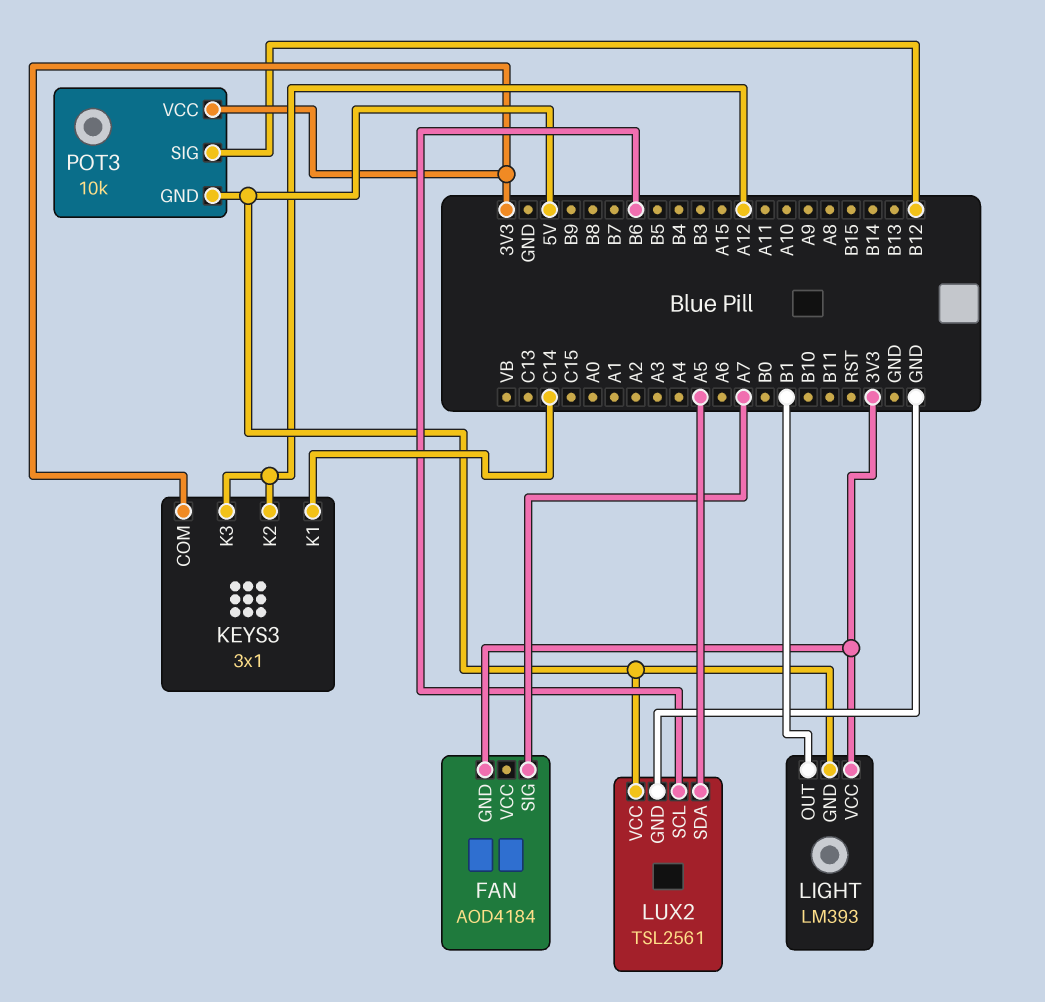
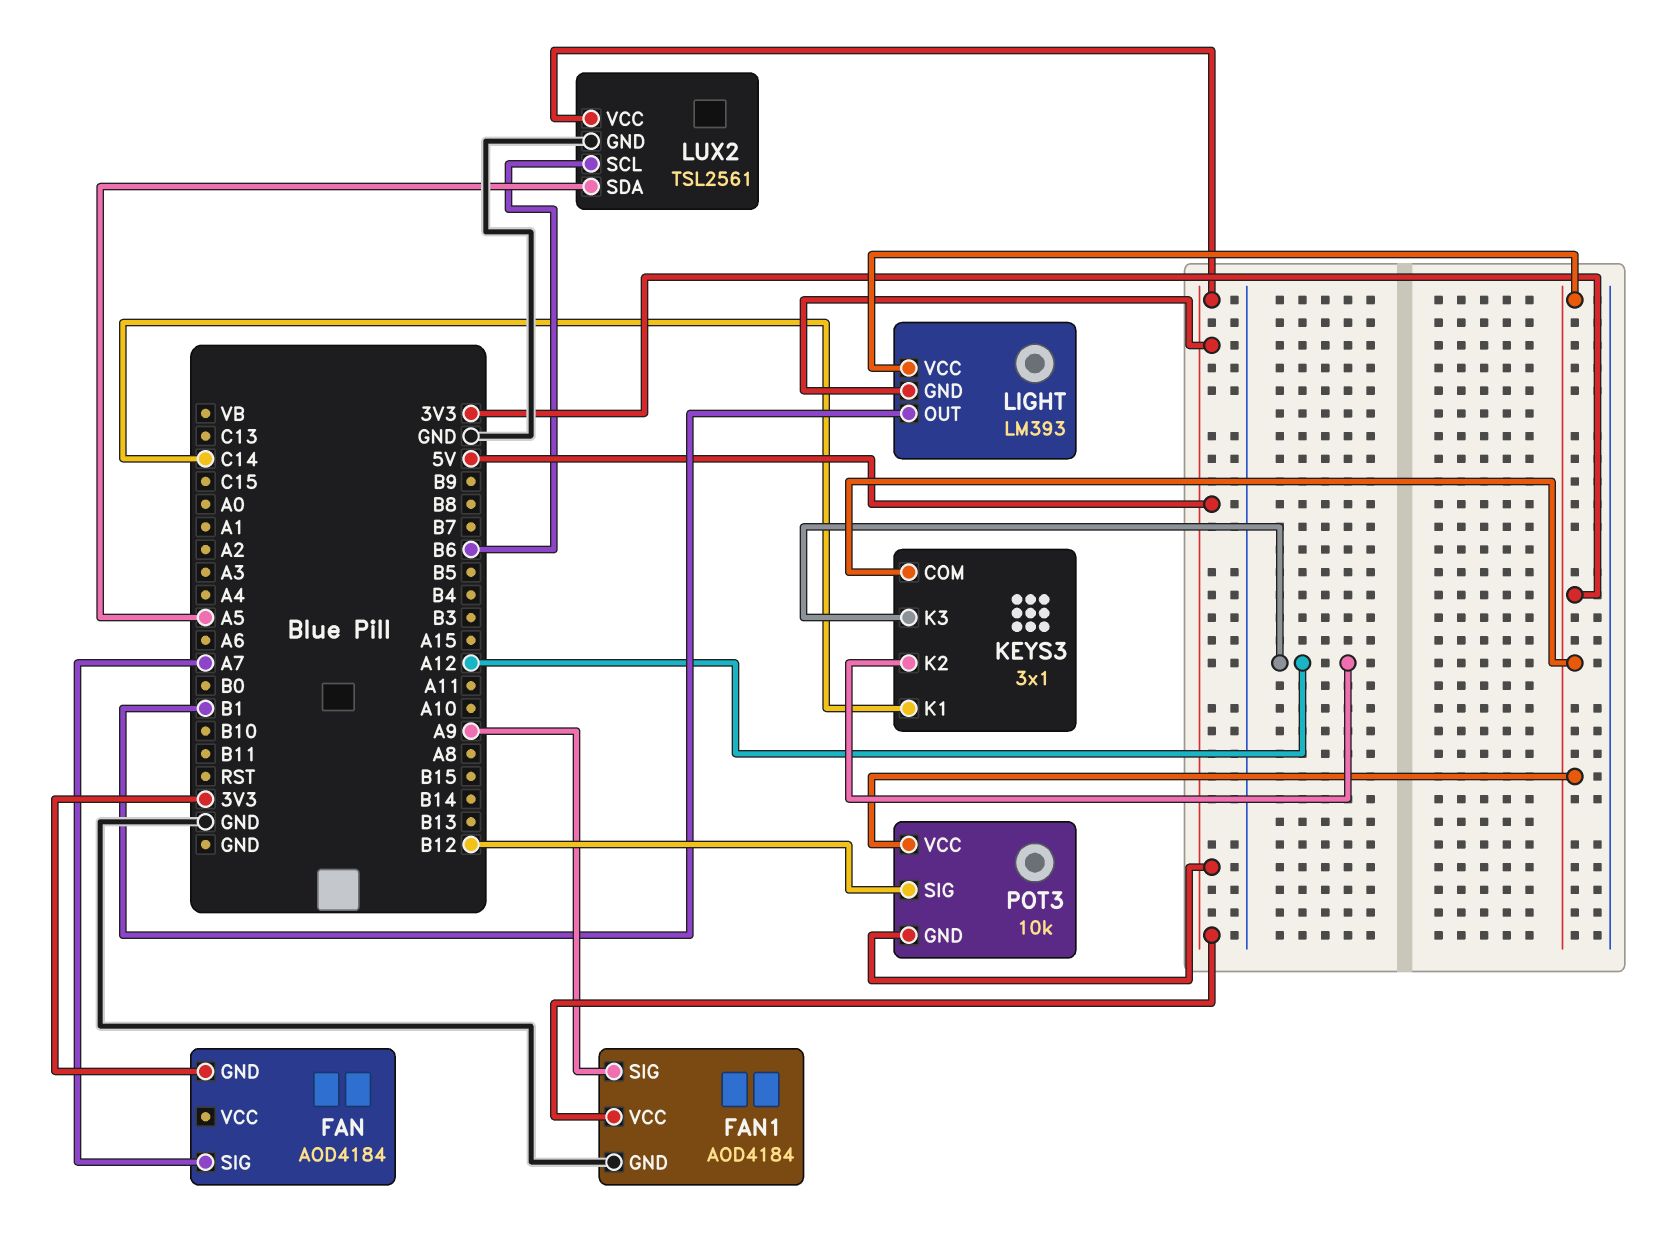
FAN1: none -> AOD4184
FAN1 pin GND: none -> GND
FAN1 pin SIG: none -> A9
FAN1 pin VCC: none -> 5V

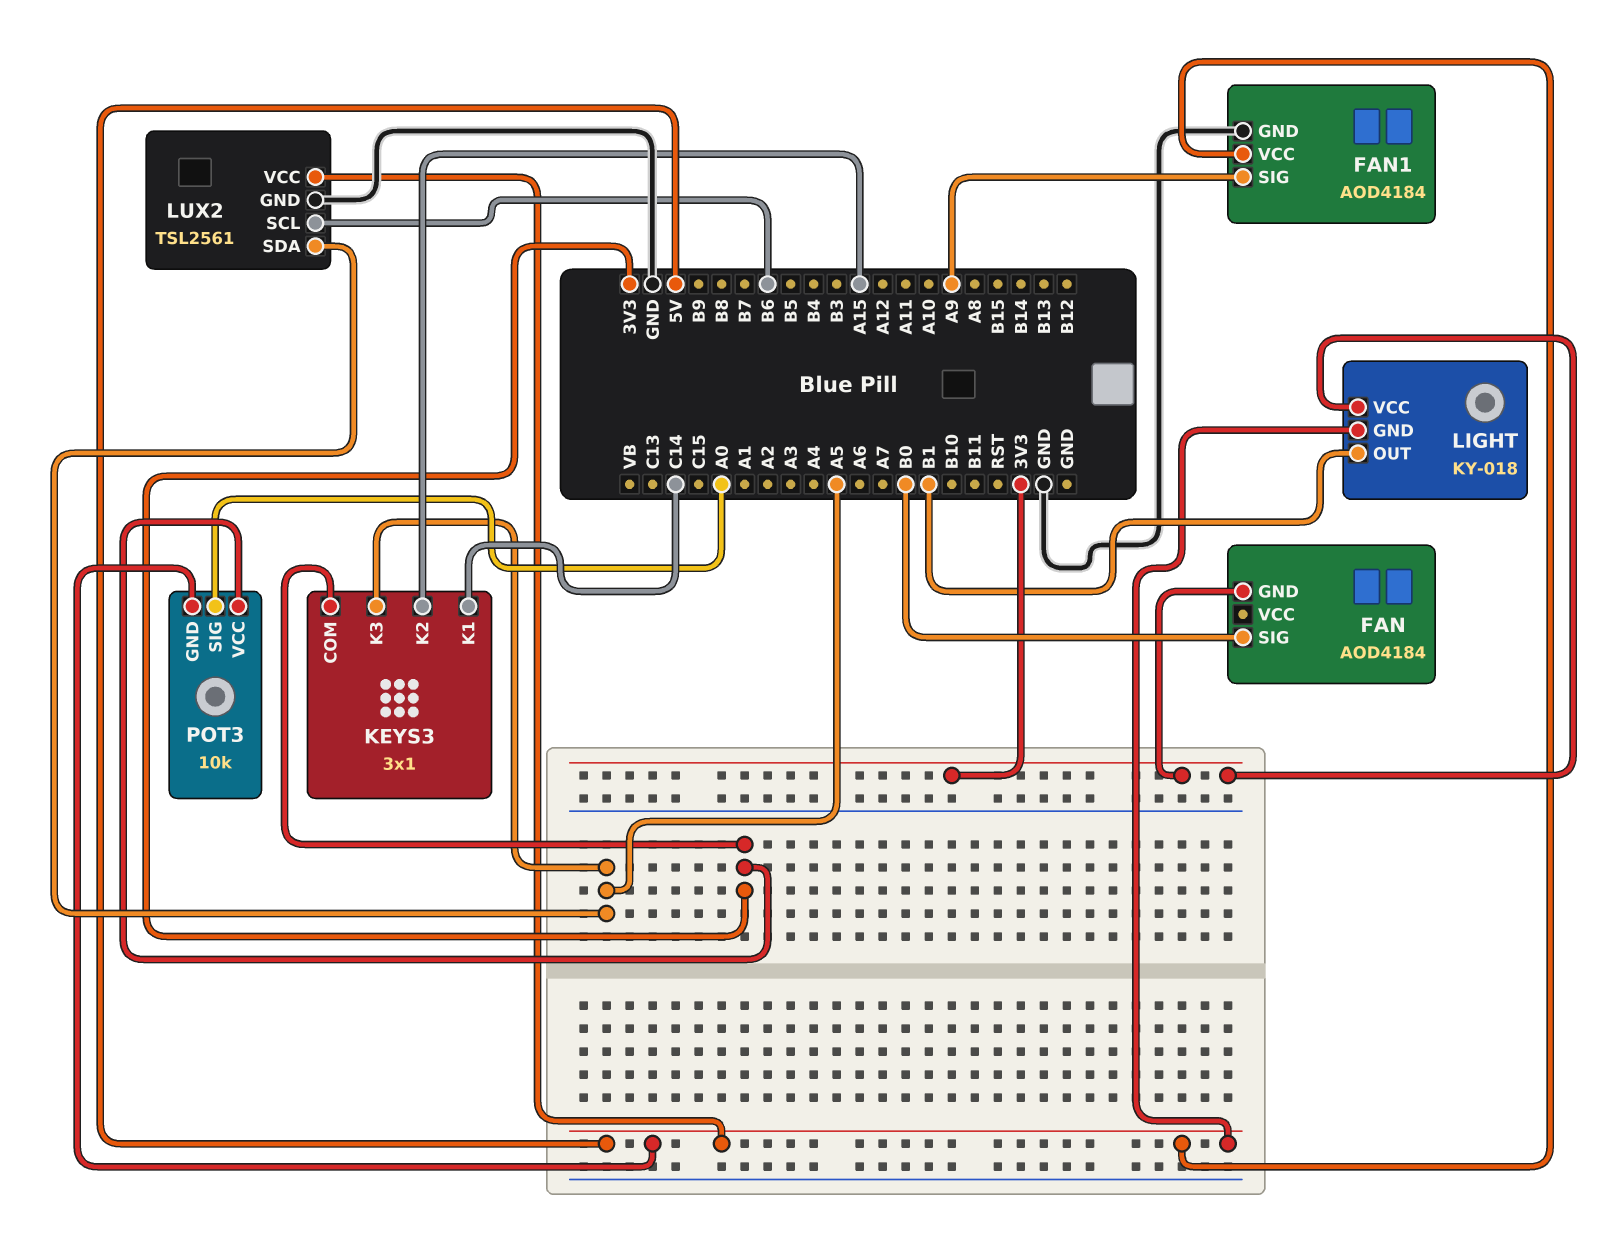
FAN pin SIG: A7 -> B0
KEYS3 pin K2: A12 -> A15
KEYS3 pin K3: A12 -> A5
LIGHT: LM393 -> KY-018
POT3 pin SIG: B12 -> A0

